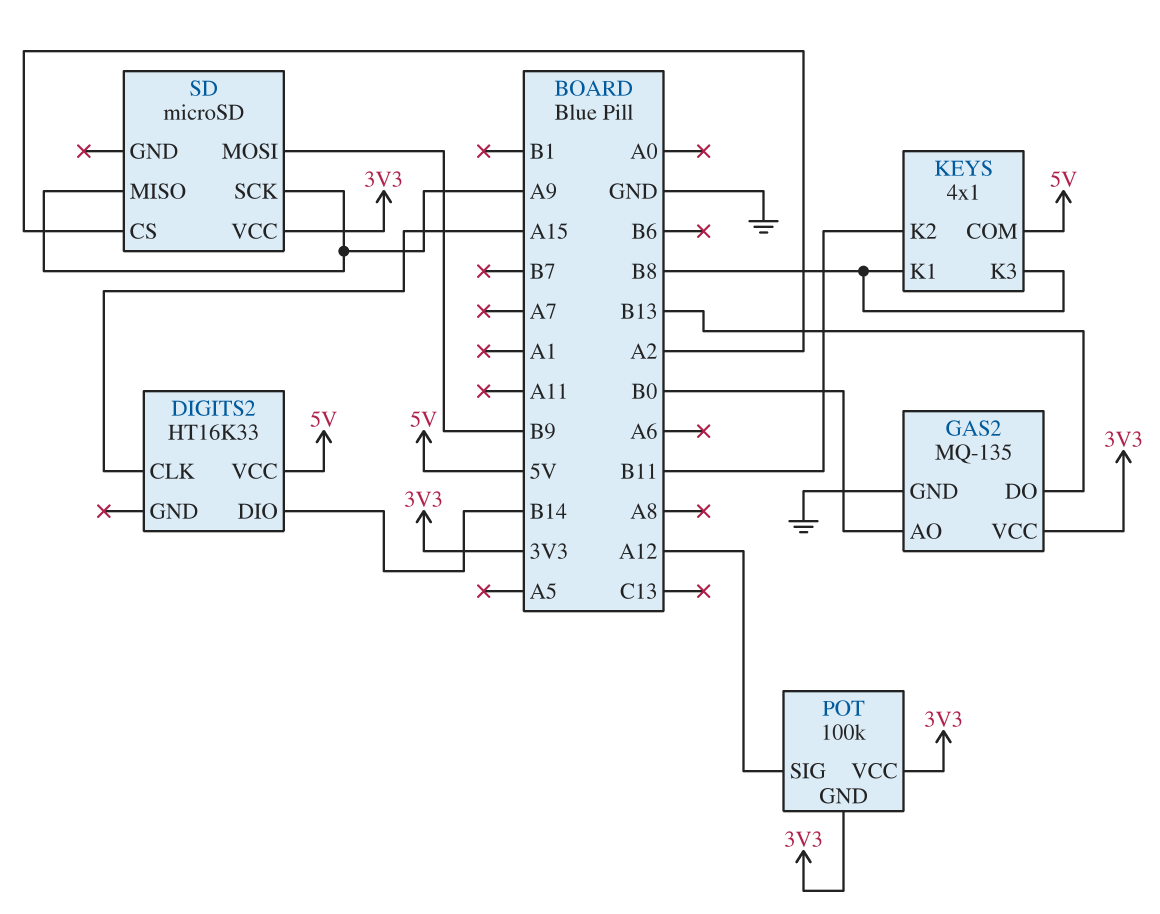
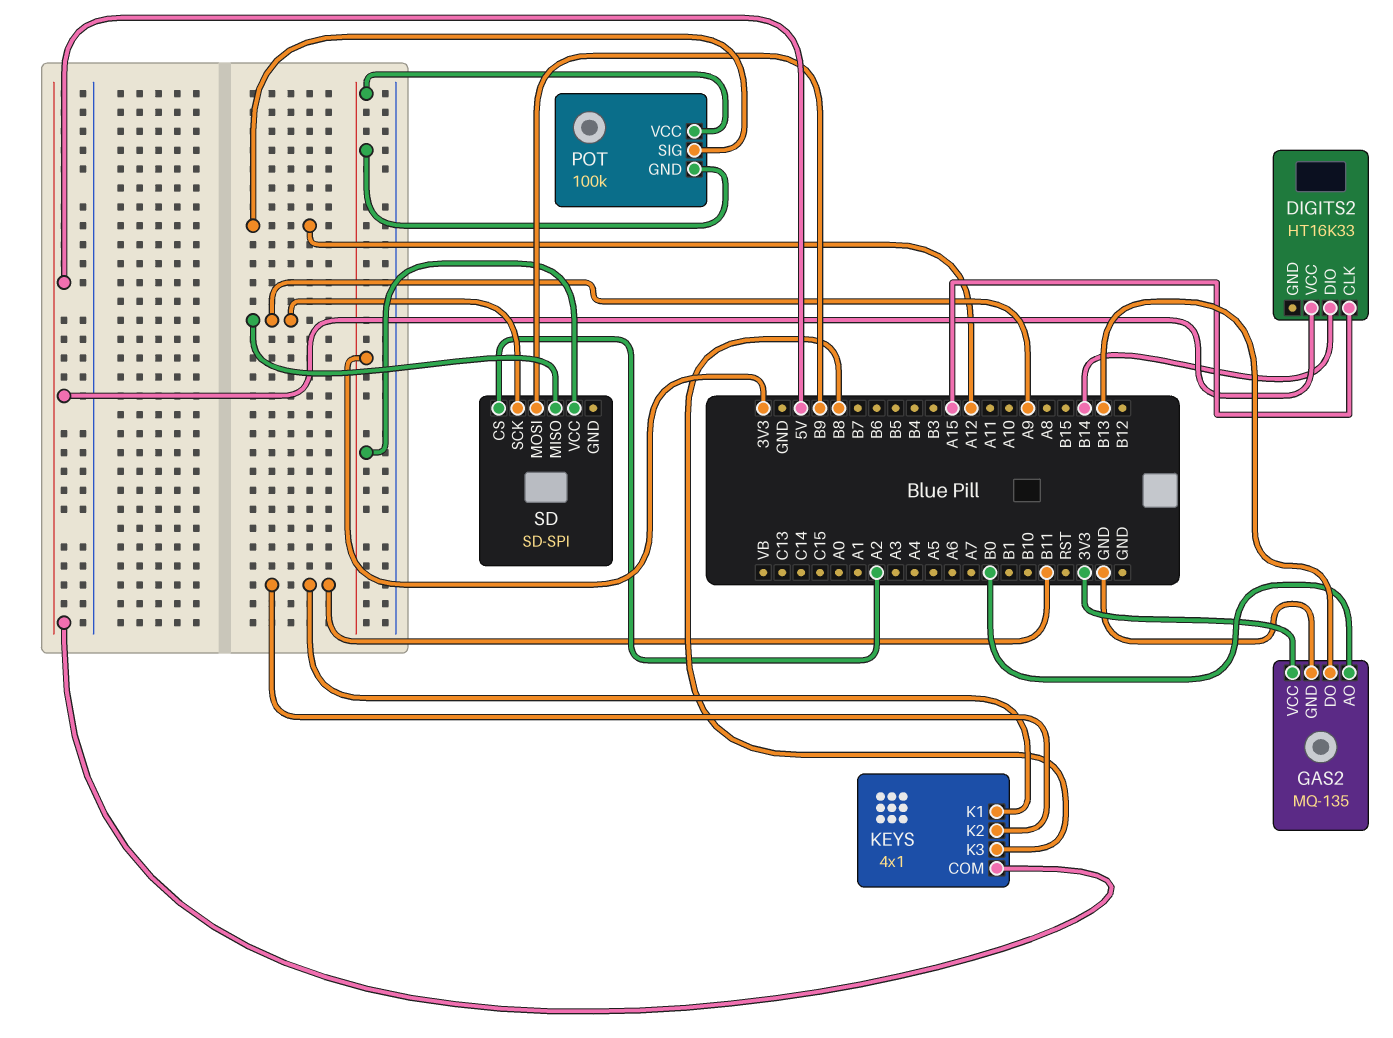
KEYS pin K1: B8 -> B11
SD: microSD -> SD-SPI

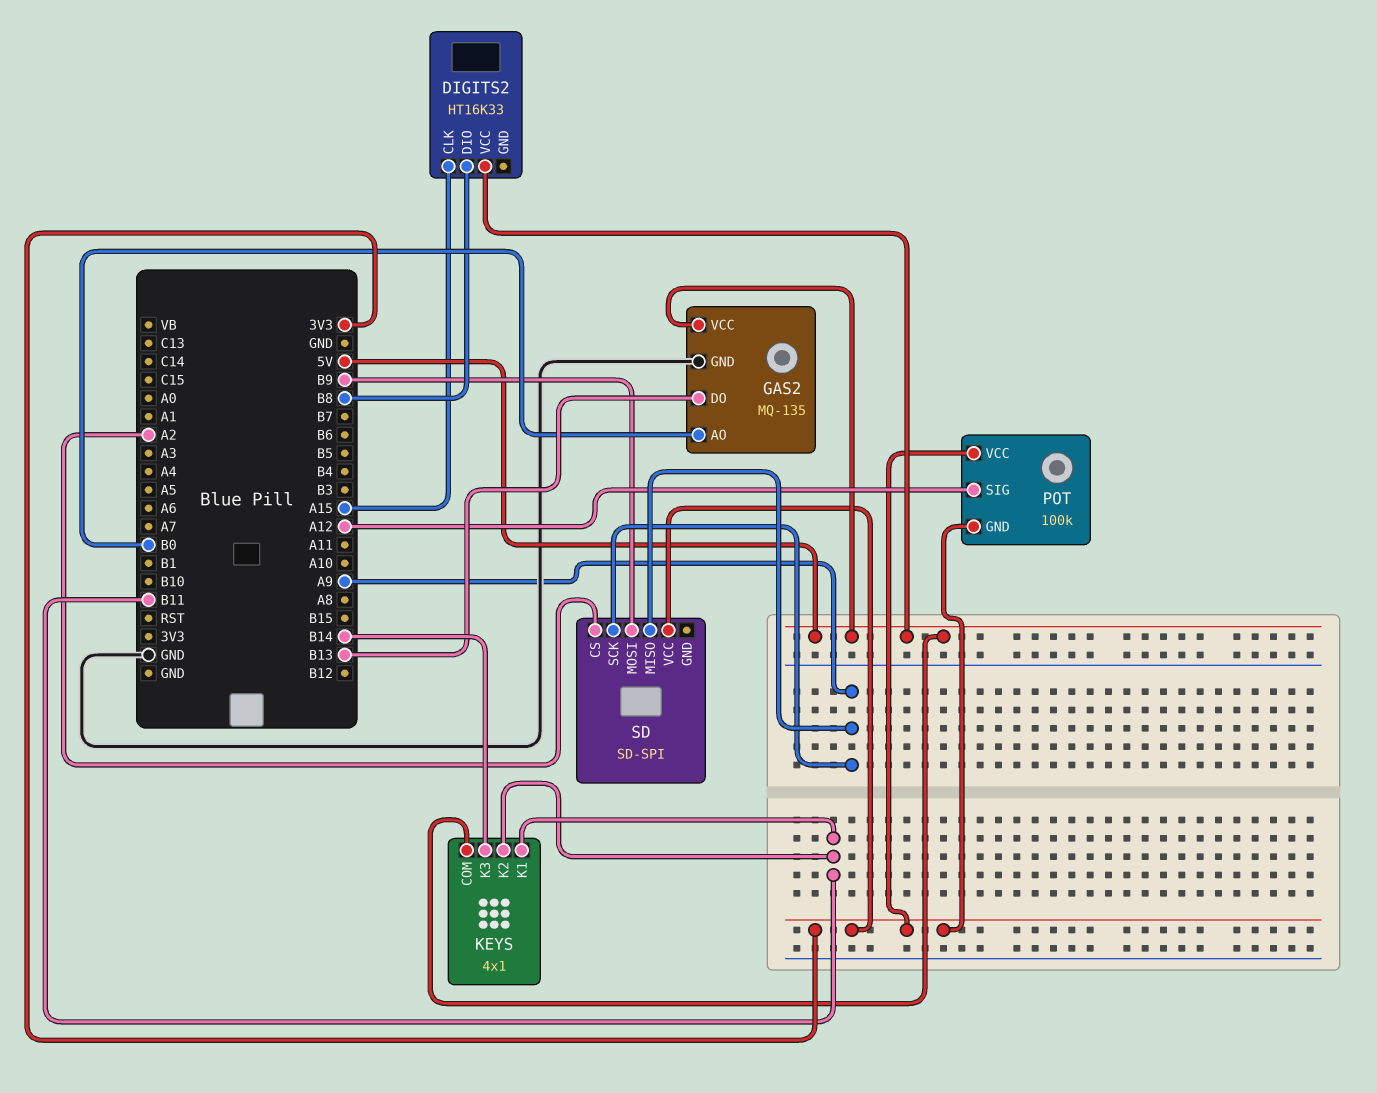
DIGITS2 pin DIO: B14 -> B8
GAS2 pin VCC: 3V3 -> 5V
KEYS pin K3: B8 -> B14

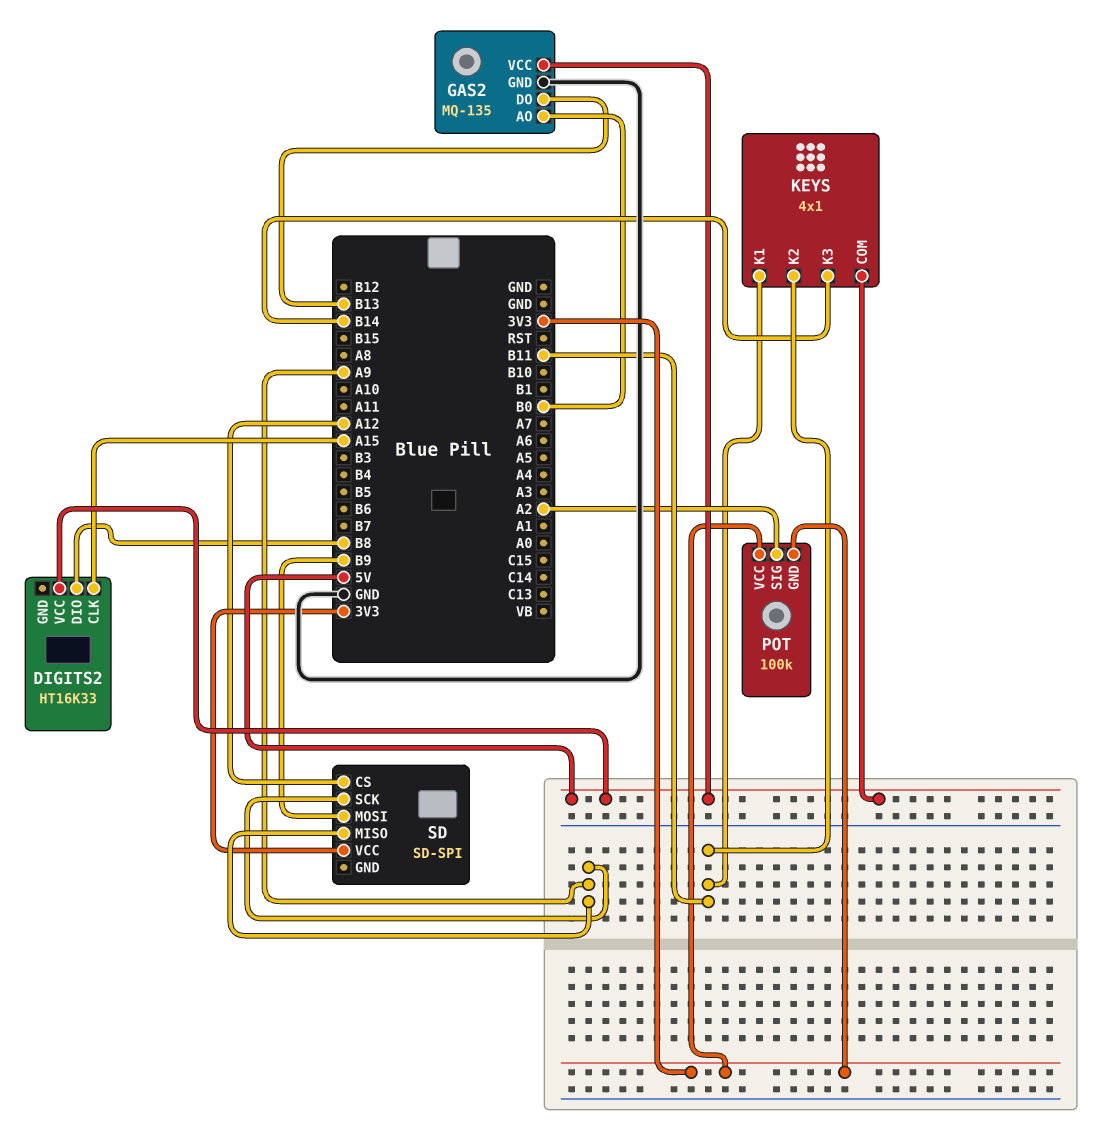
POT pin SIG: A12 -> A2
SD pin CS: A2 -> A12

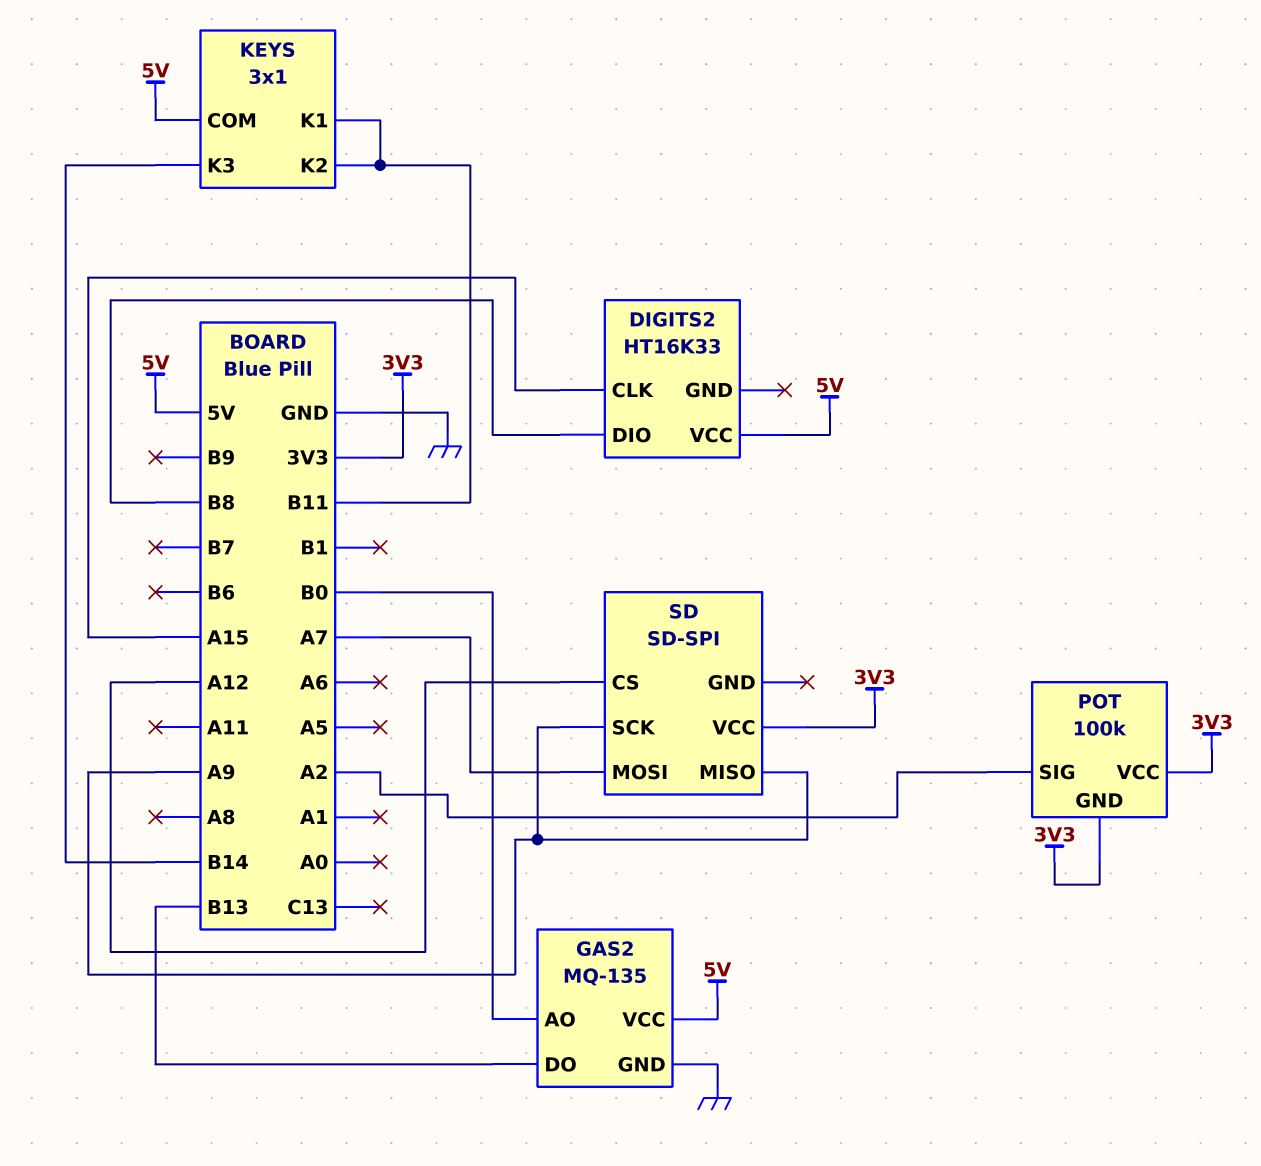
KEYS: 4x1 -> 3x1
SD pin MOSI: B9 -> A7

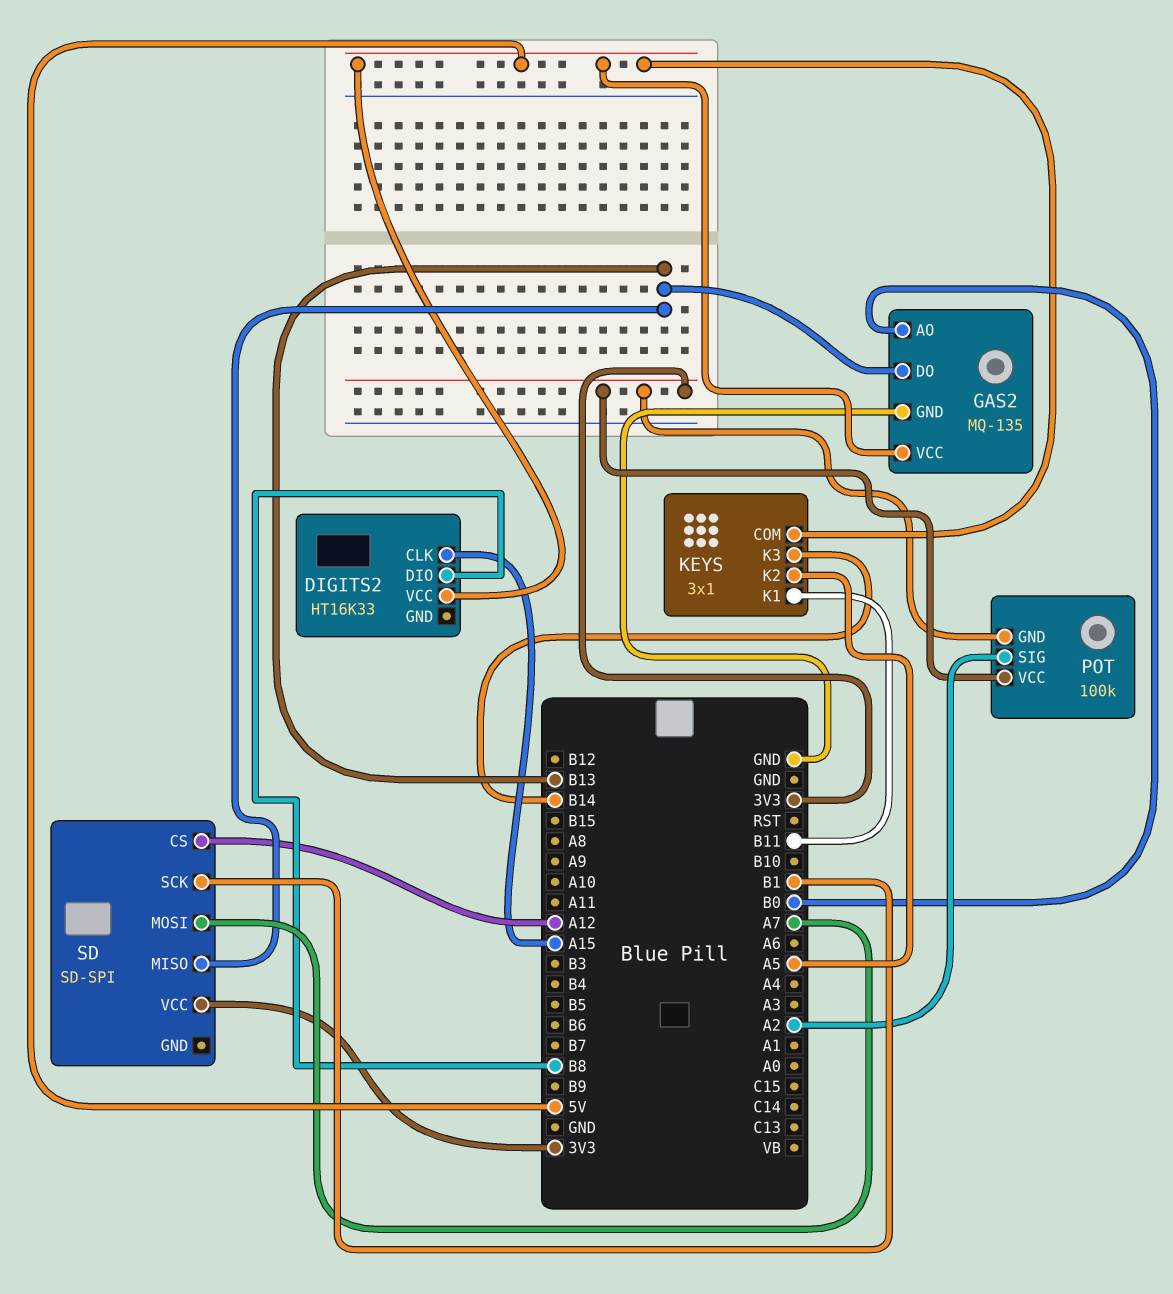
KEYS pin K2: B11 -> A5
SD pin MISO: A9 -> B13
SD pin SCK: A9 -> B1

